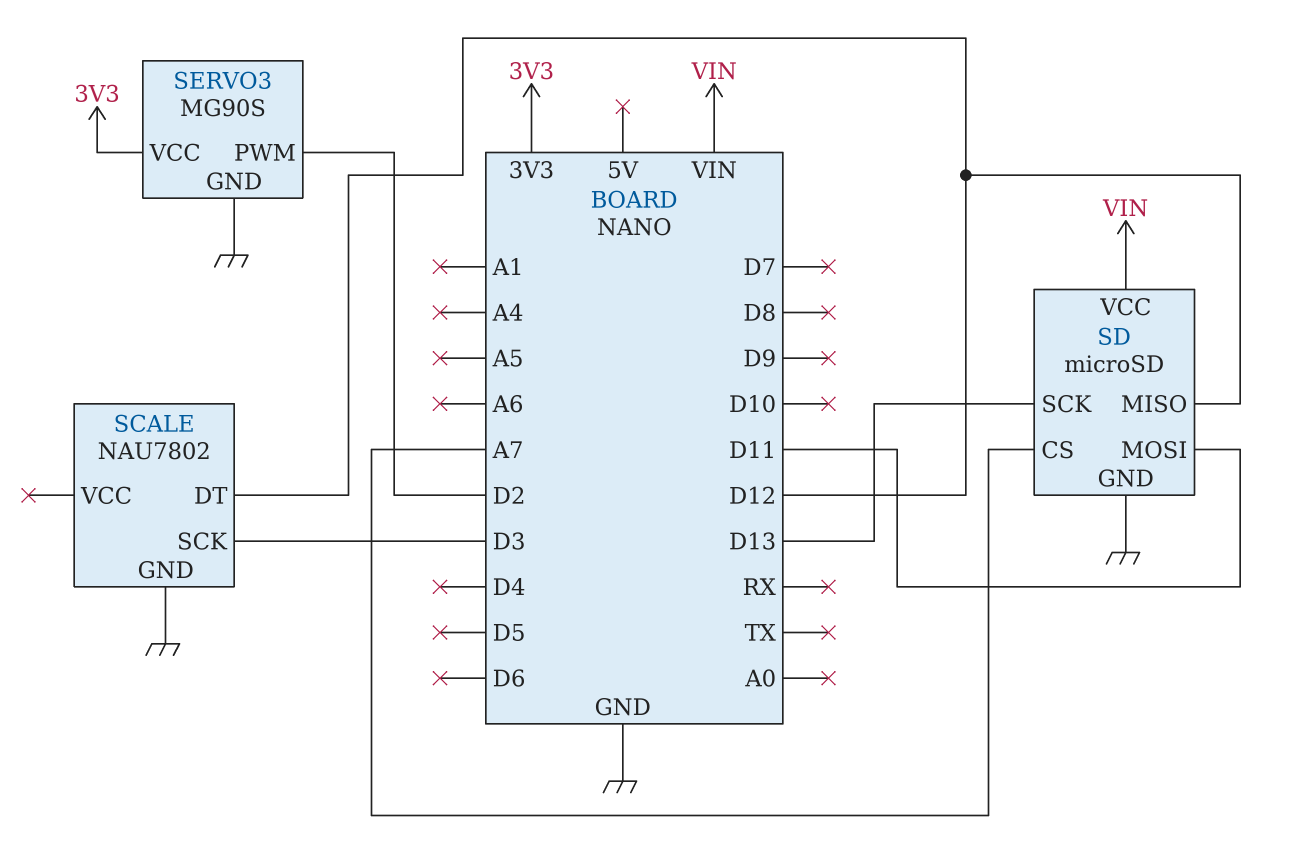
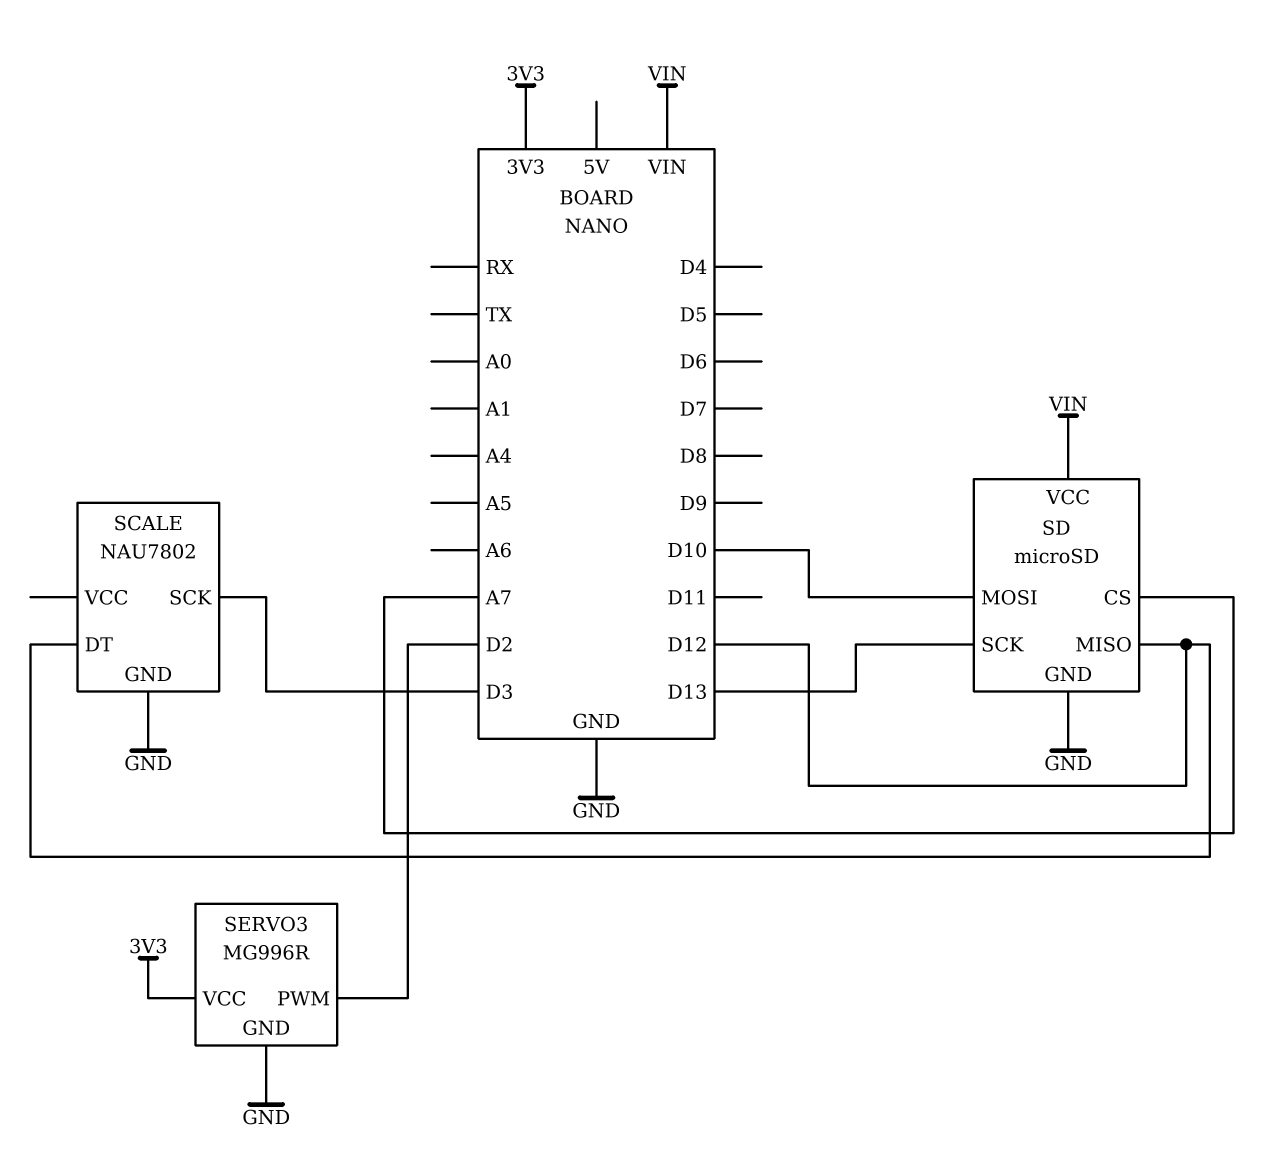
SD pin MOSI: D11 -> D10
SERVO3: MG90S -> MG996R

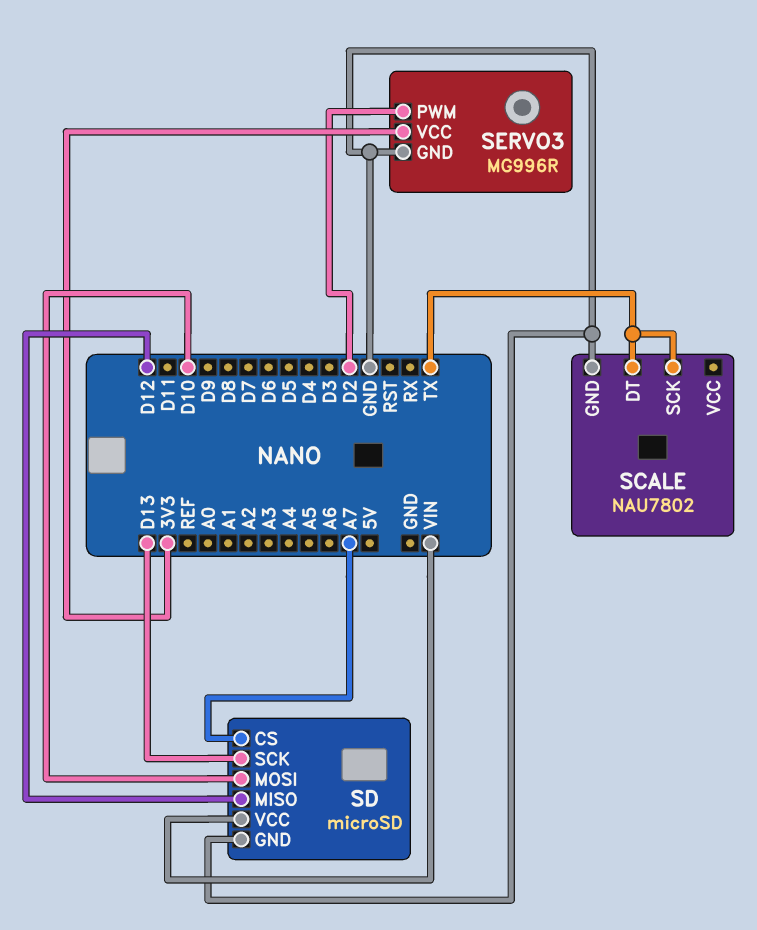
SCALE pin DT: D12 -> TX
SCALE pin SCK: D3 -> TX

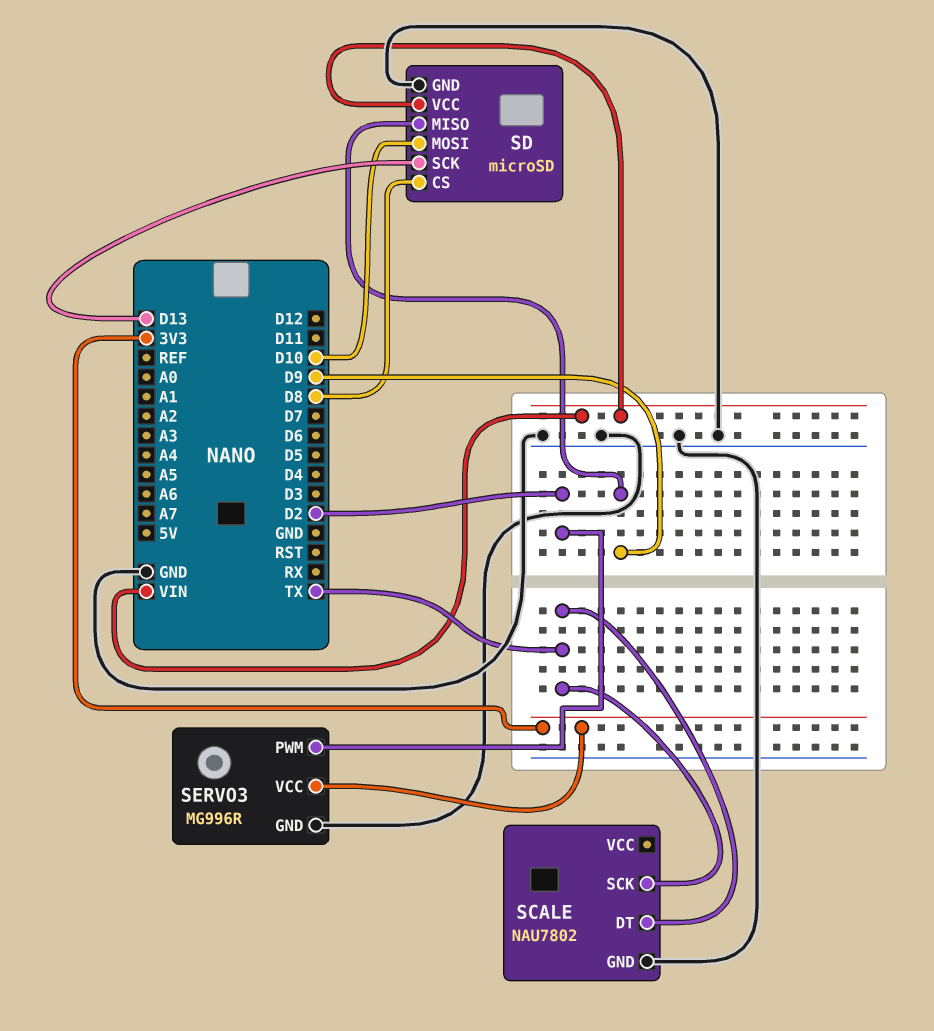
SD pin CS: A7 -> D8
SD pin MISO: D12 -> D9

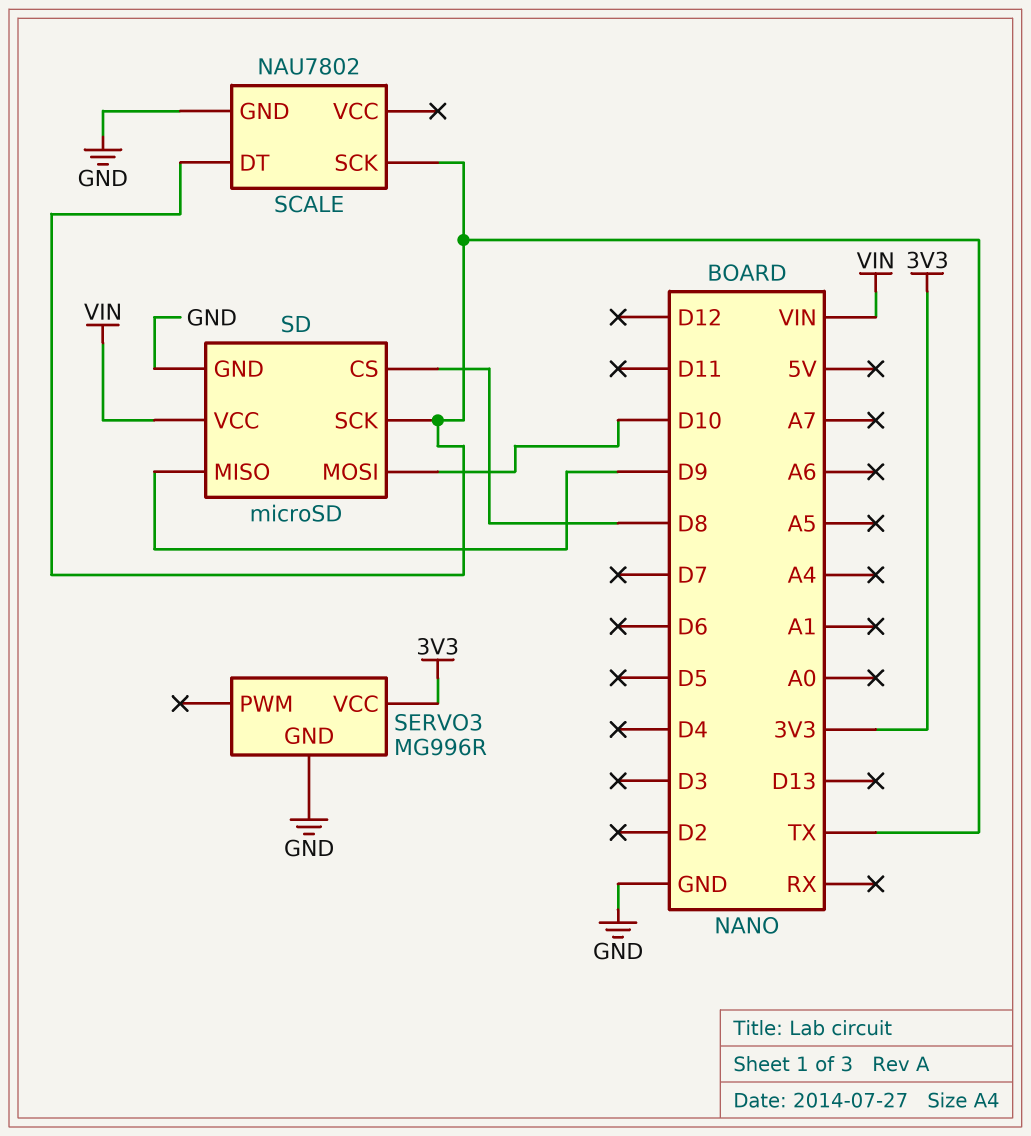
SD pin SCK: D13 -> TX
SERVO3 pin PWM: D2 -> none

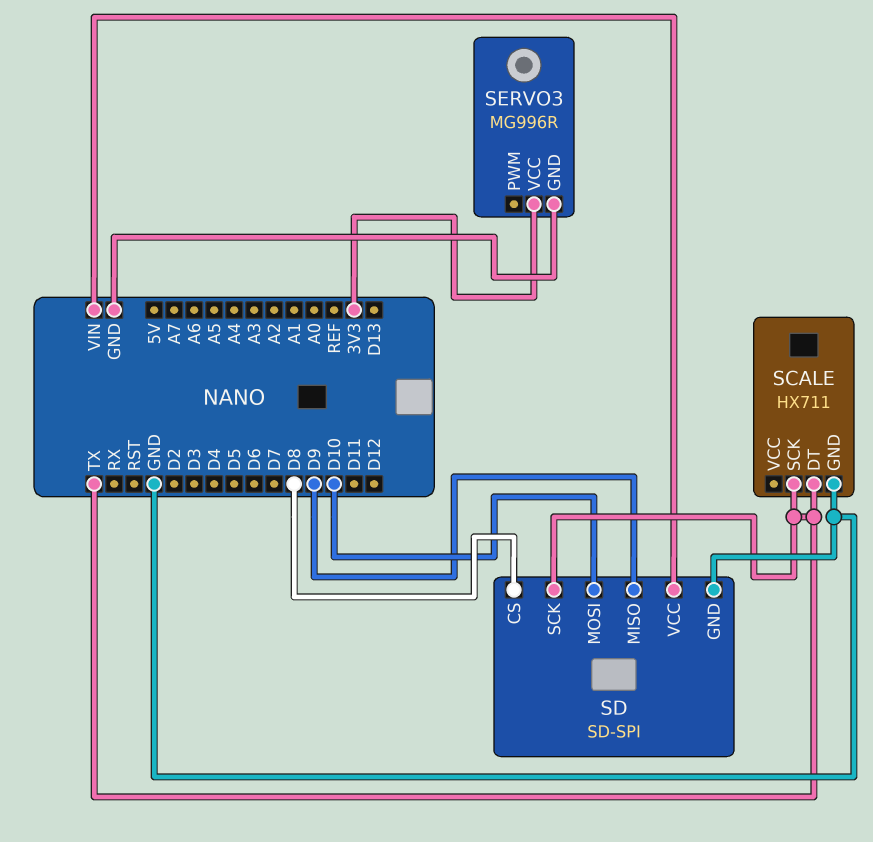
SCALE: NAU7802 -> HX711
SD: microSD -> SD-SPI

